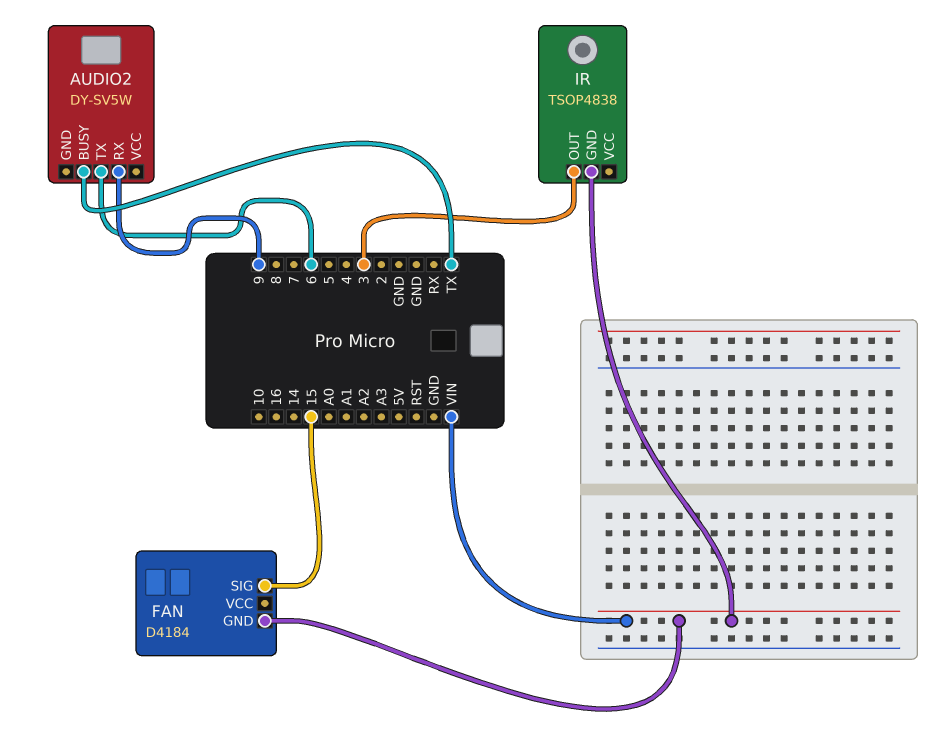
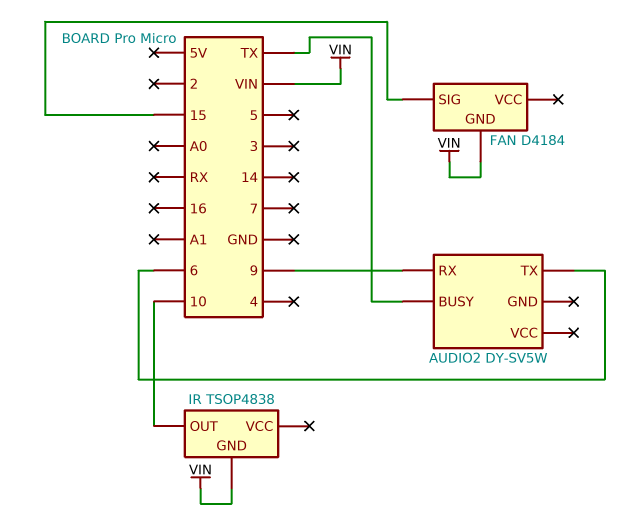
IR pin OUT: 3 -> 10

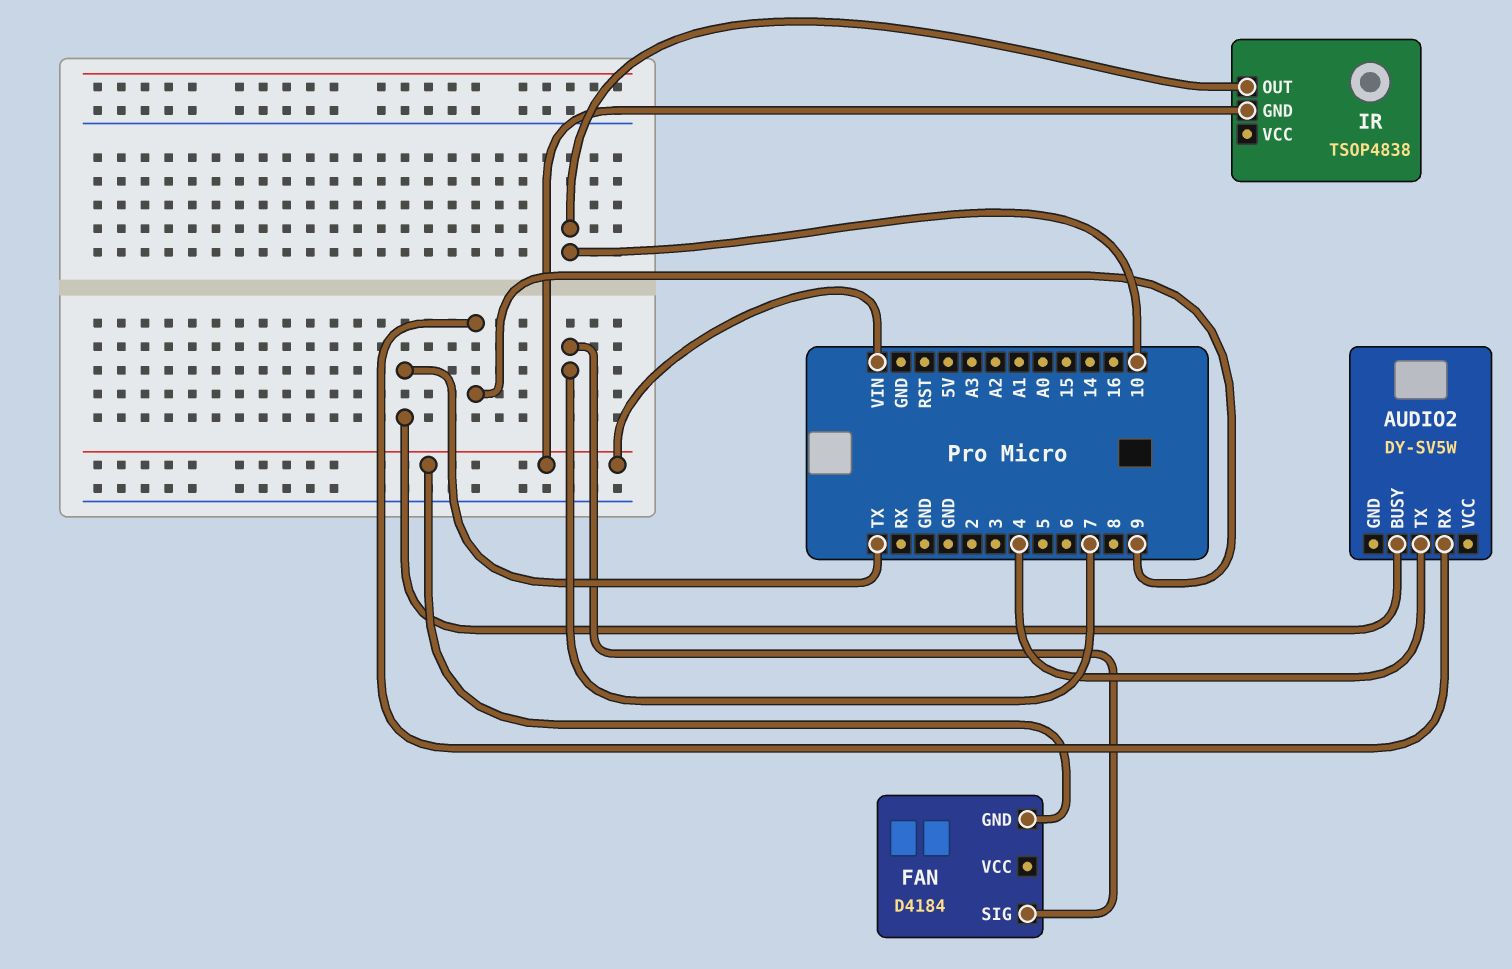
AUDIO2 pin TX: 6 -> 4
FAN pin SIG: 15 -> 7

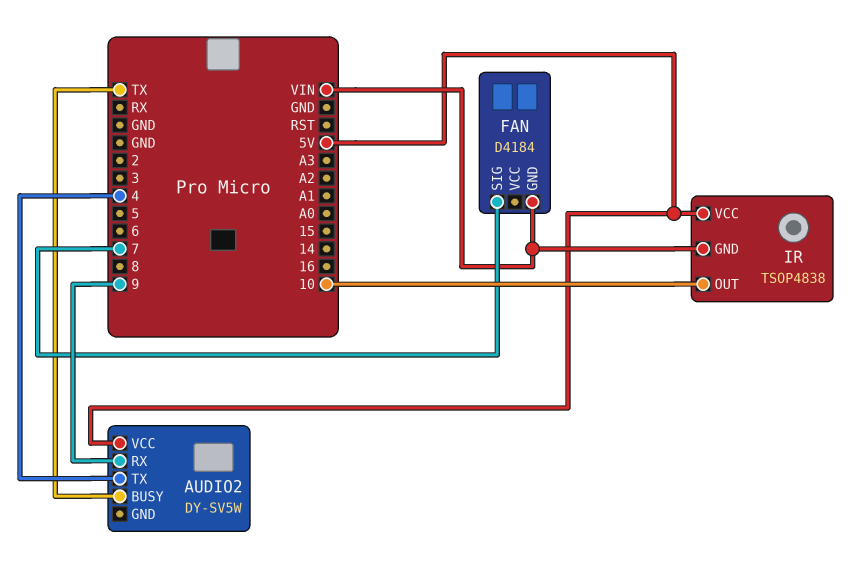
AUDIO2 pin VCC: none -> 5V
IR pin VCC: none -> 5V

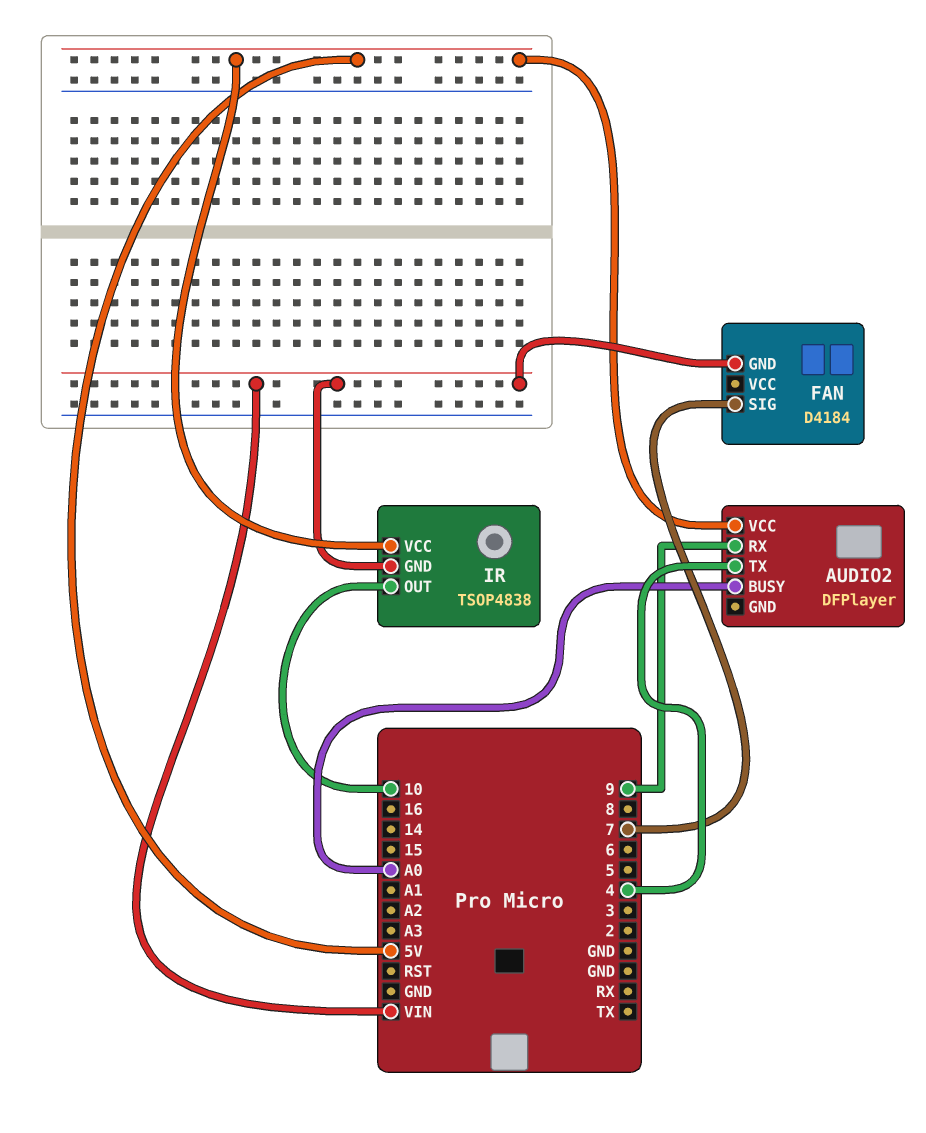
AUDIO2: DY-SV5W -> DFPlayer
AUDIO2 pin BUSY: TX -> A0

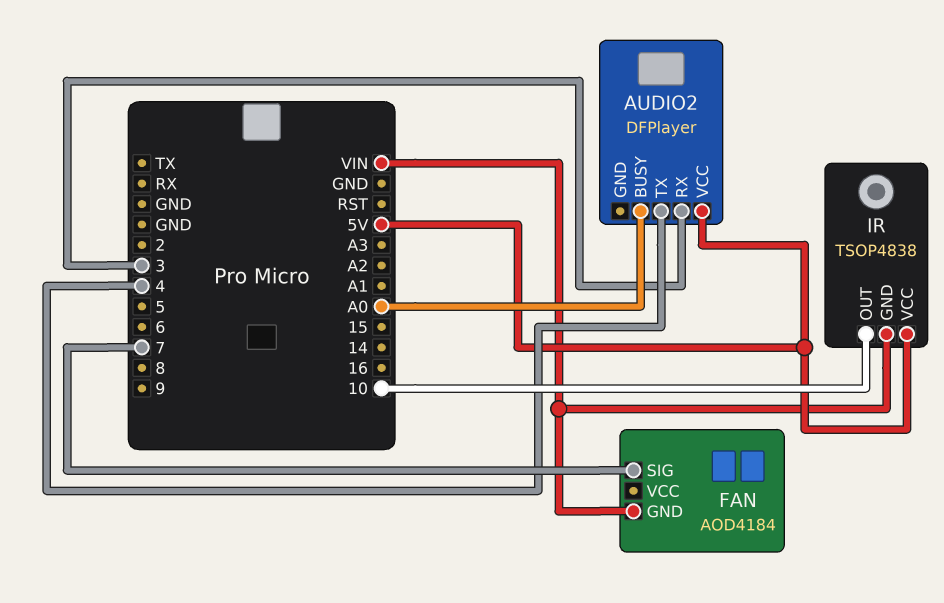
AUDIO2 pin RX: 9 -> 3
FAN: D4184 -> AOD4184

